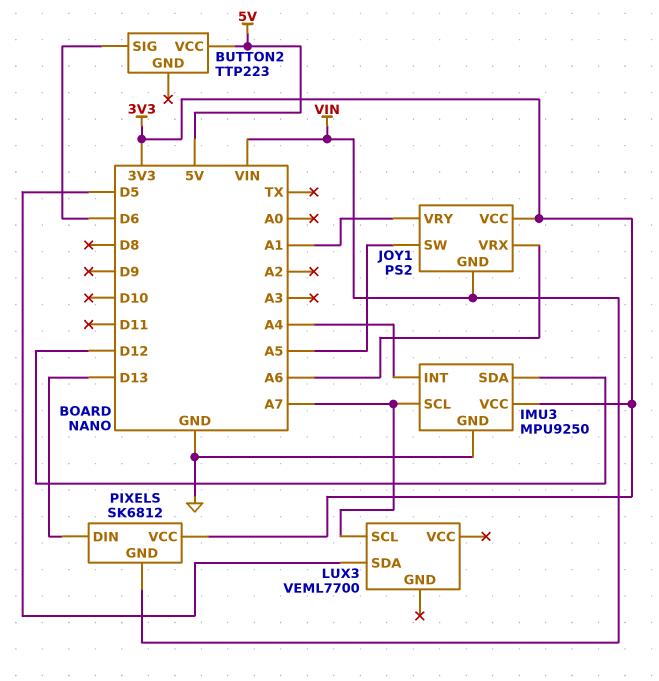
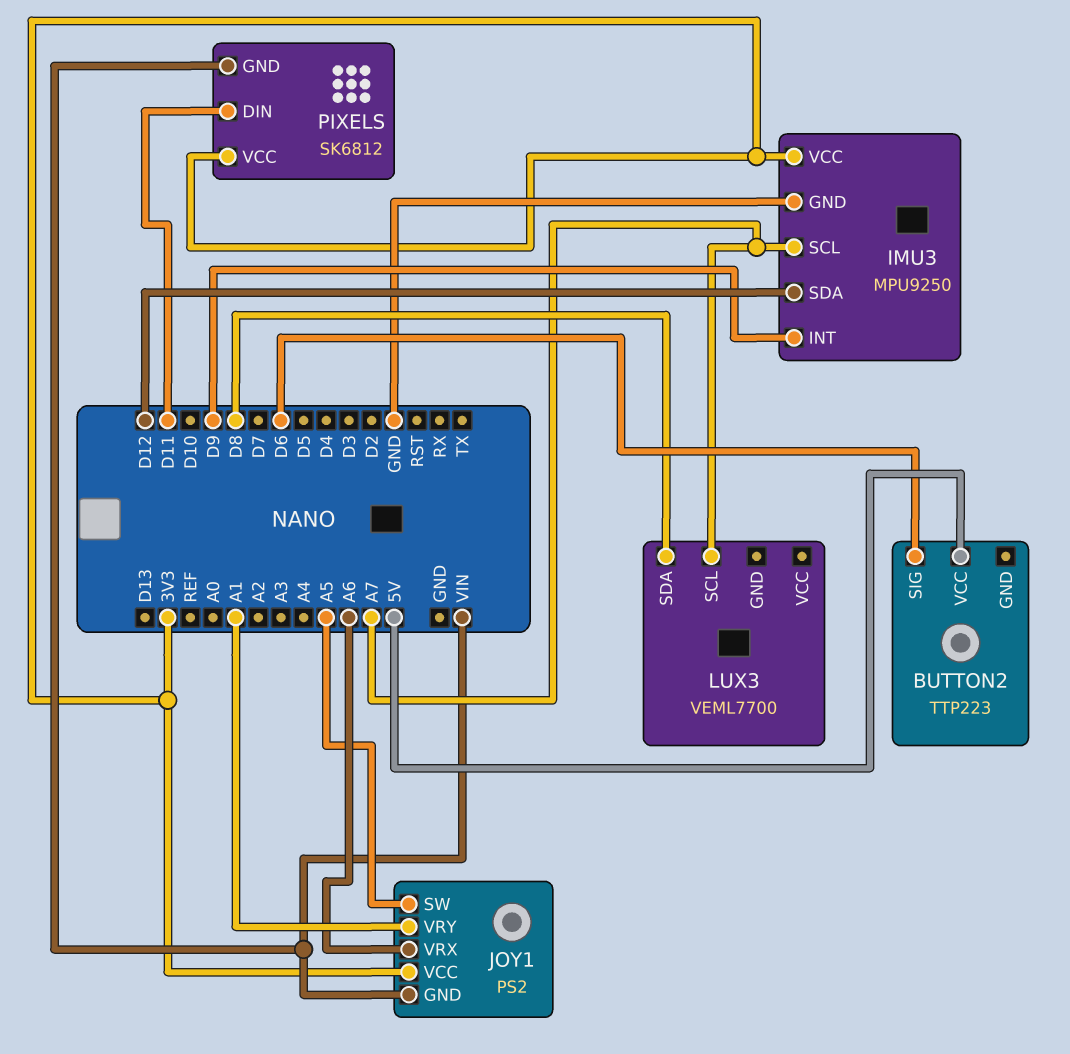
IMU3 pin INT: A4 -> D9
LUX3 pin SDA: D5 -> D8
PIXELS pin DIN: D13 -> D11

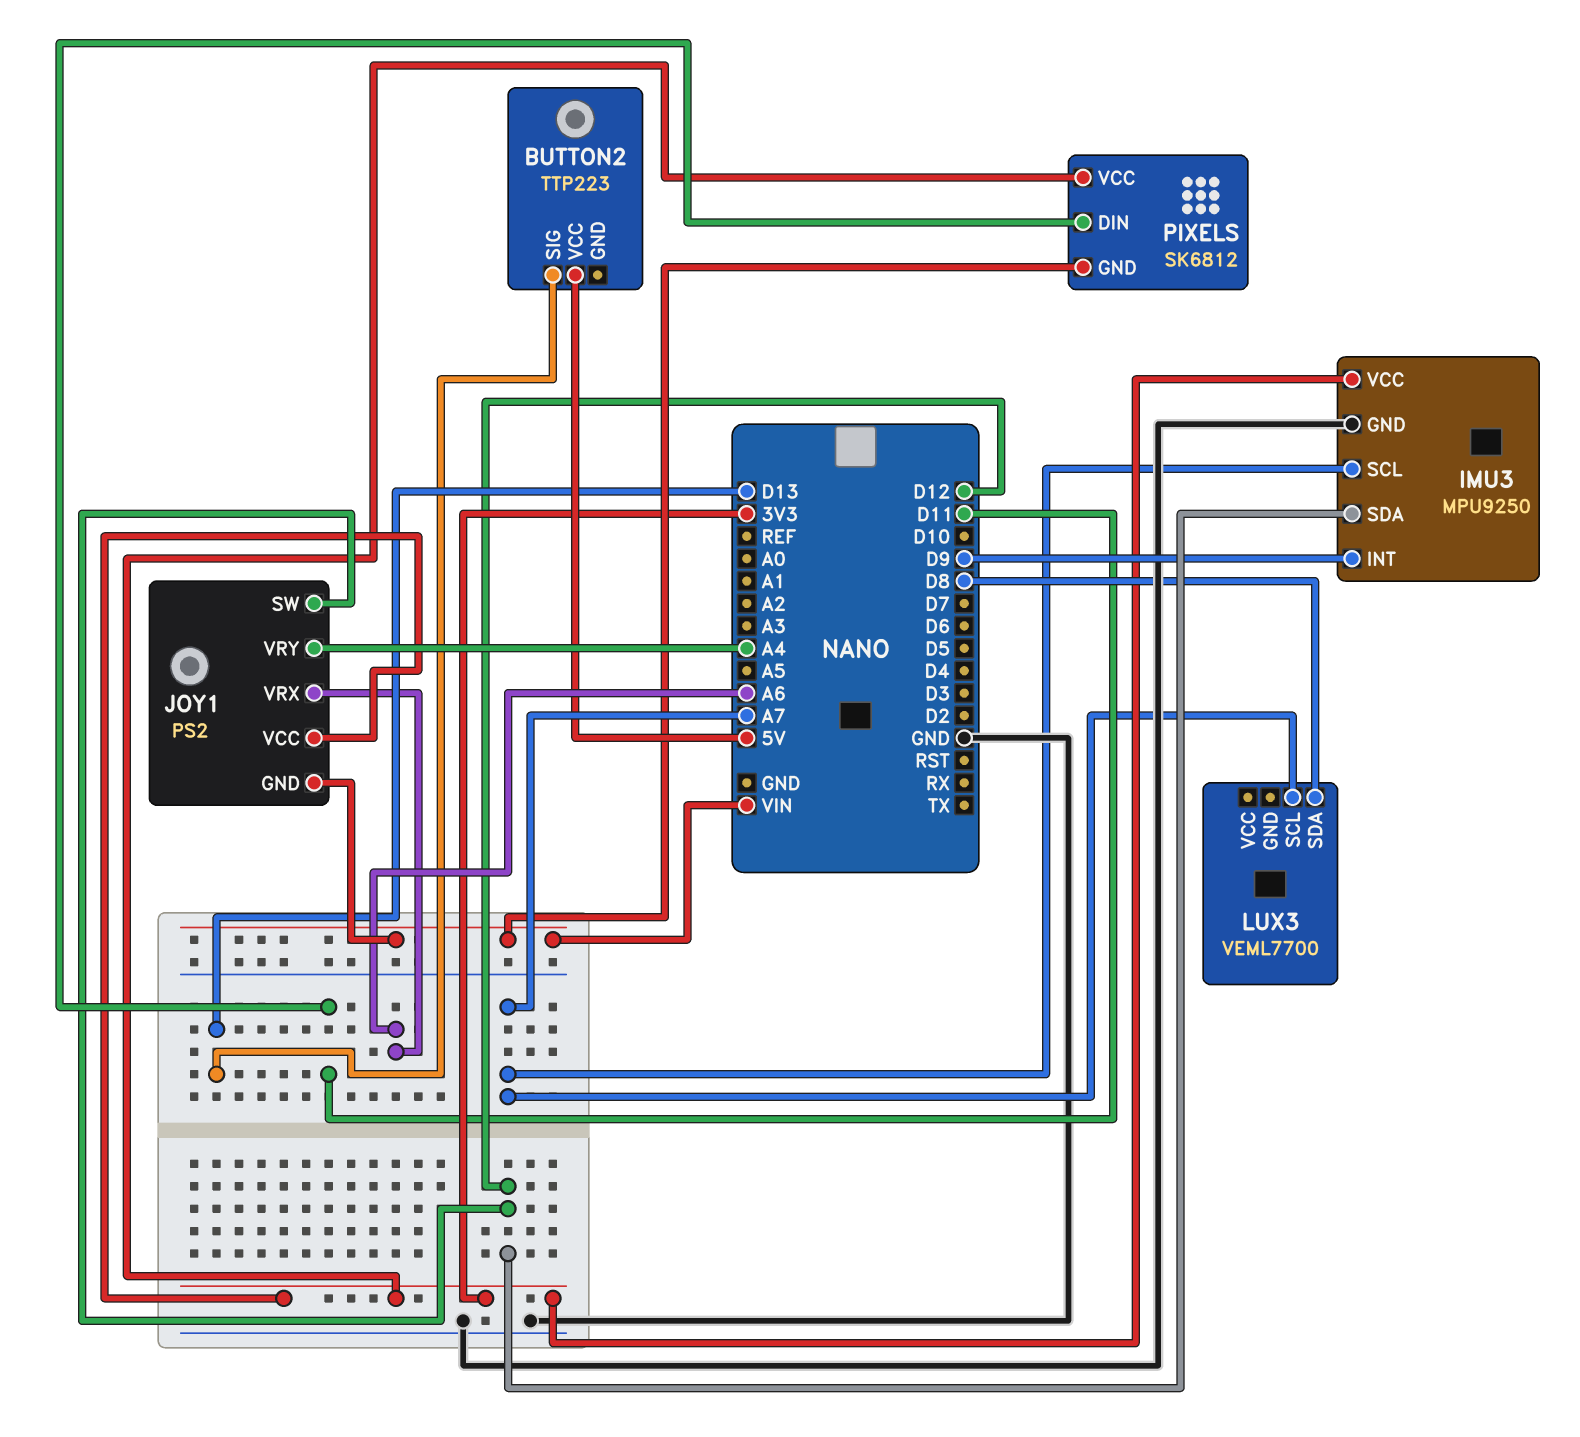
BUTTON2 pin SIG: D6 -> D13
JOY1 pin SW: A5 -> D12
JOY1 pin VRY: A1 -> A4

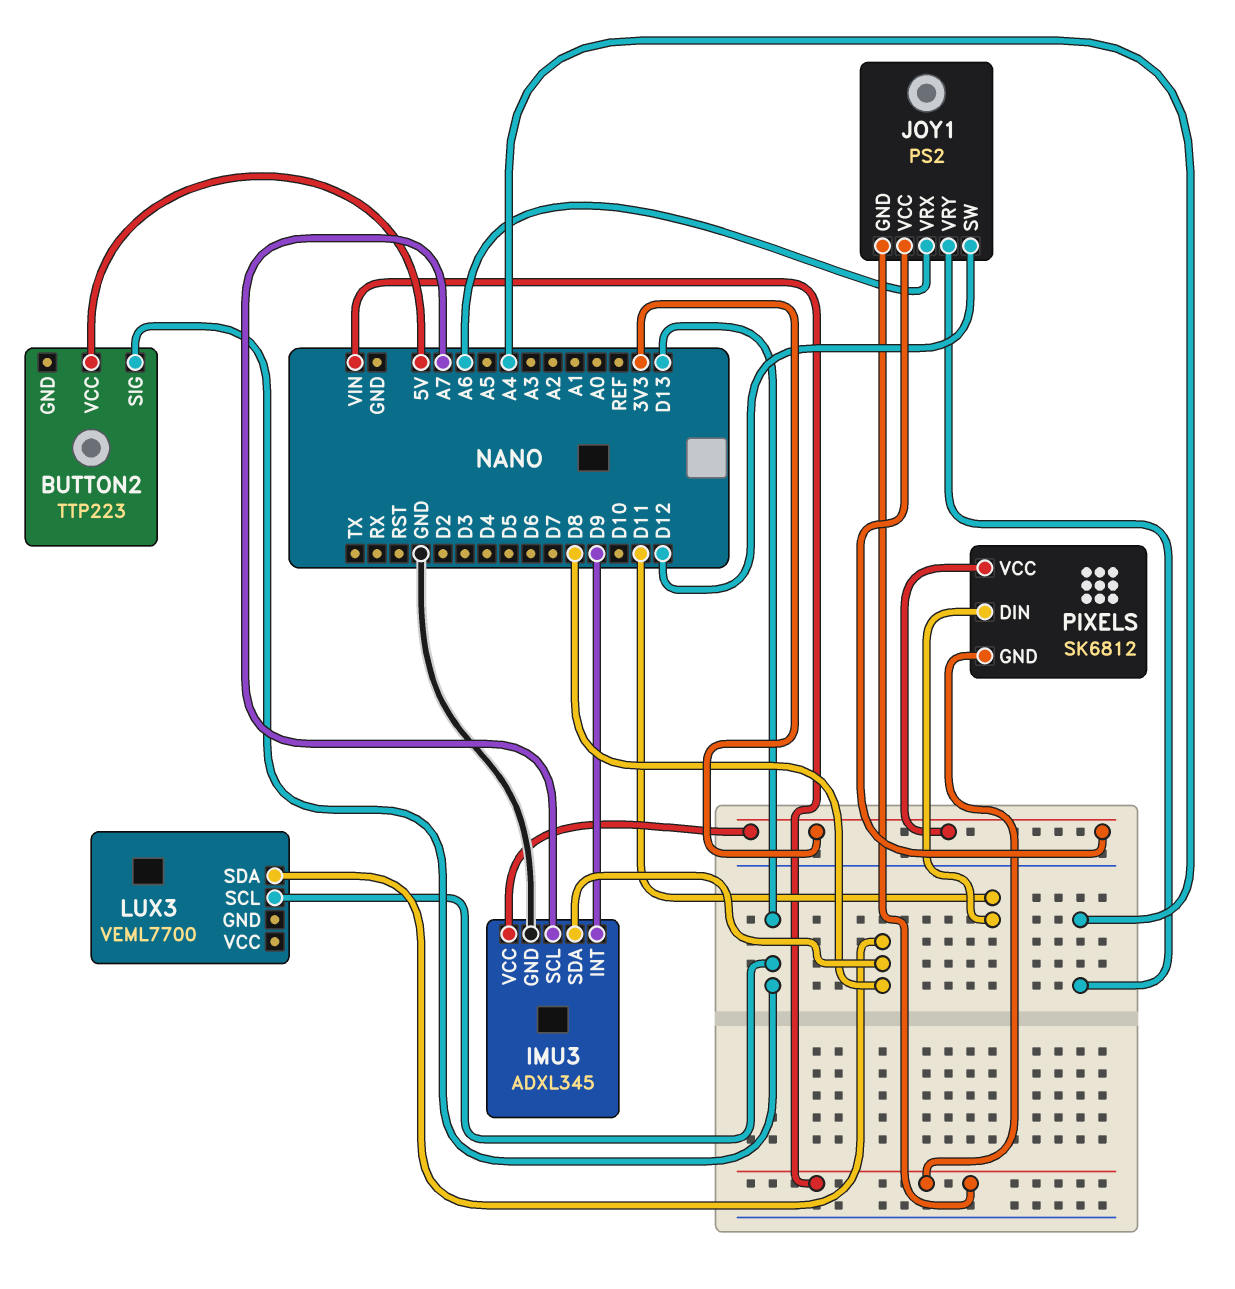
IMU3: MPU9250 -> ADXL345
IMU3 pin SDA: D12 -> D8
LUX3 pin SCL: A7 -> D13

